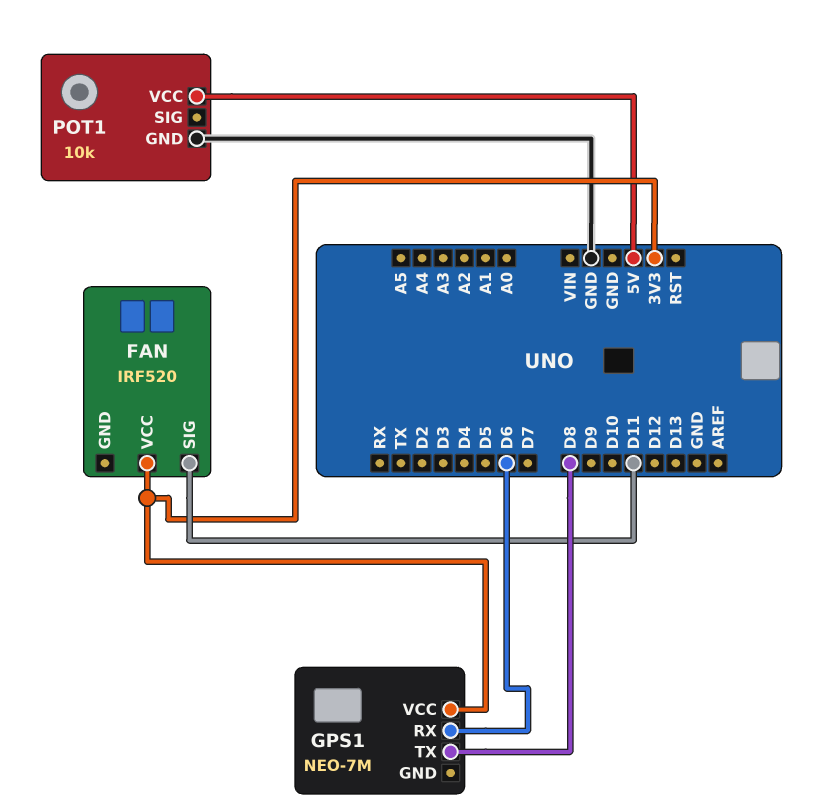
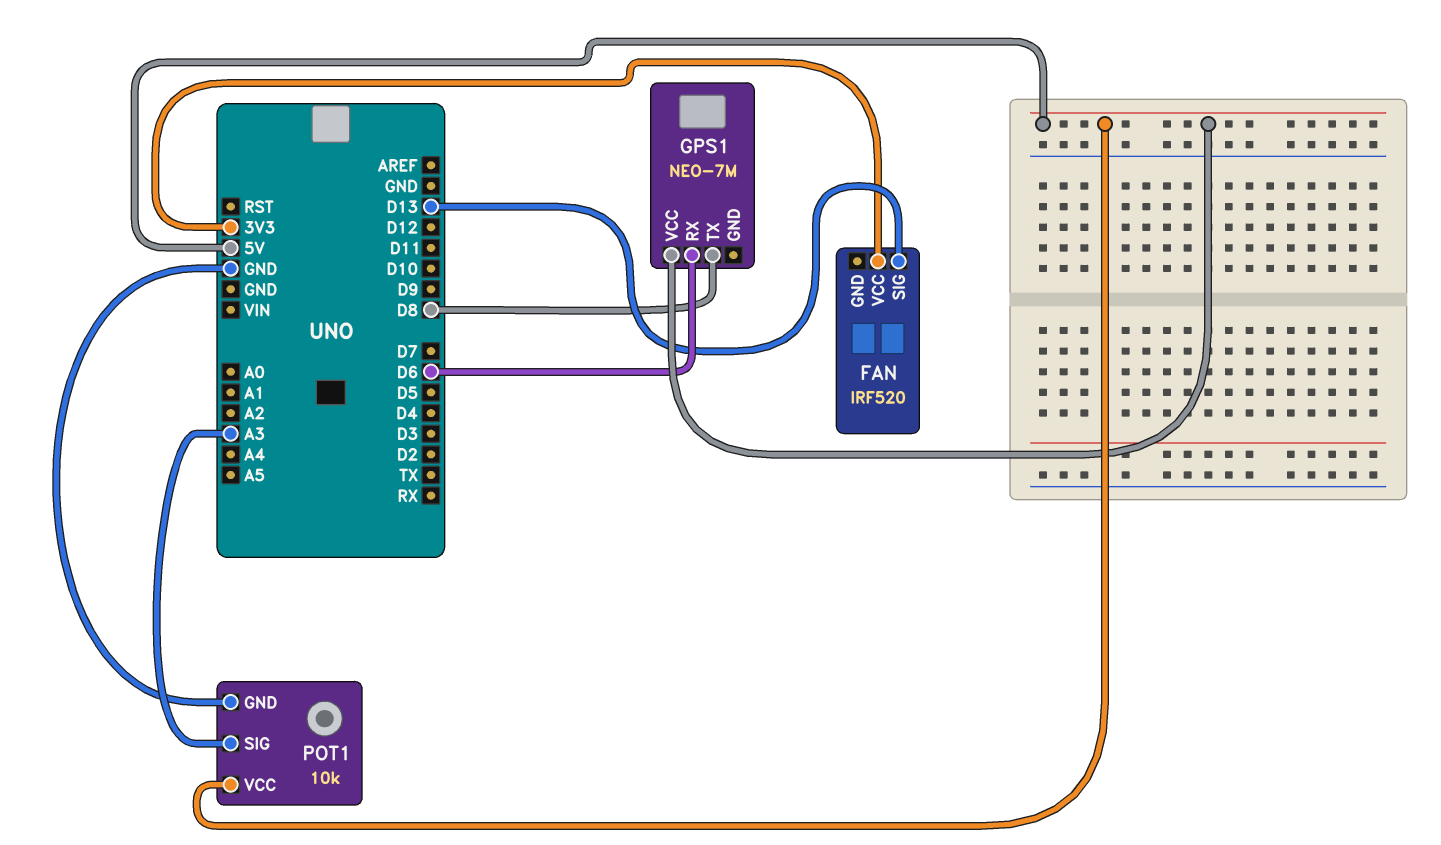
FAN pin SIG: D11 -> D13
GPS1 pin VCC: 3V3 -> 5V
POT1 pin SIG: none -> A3

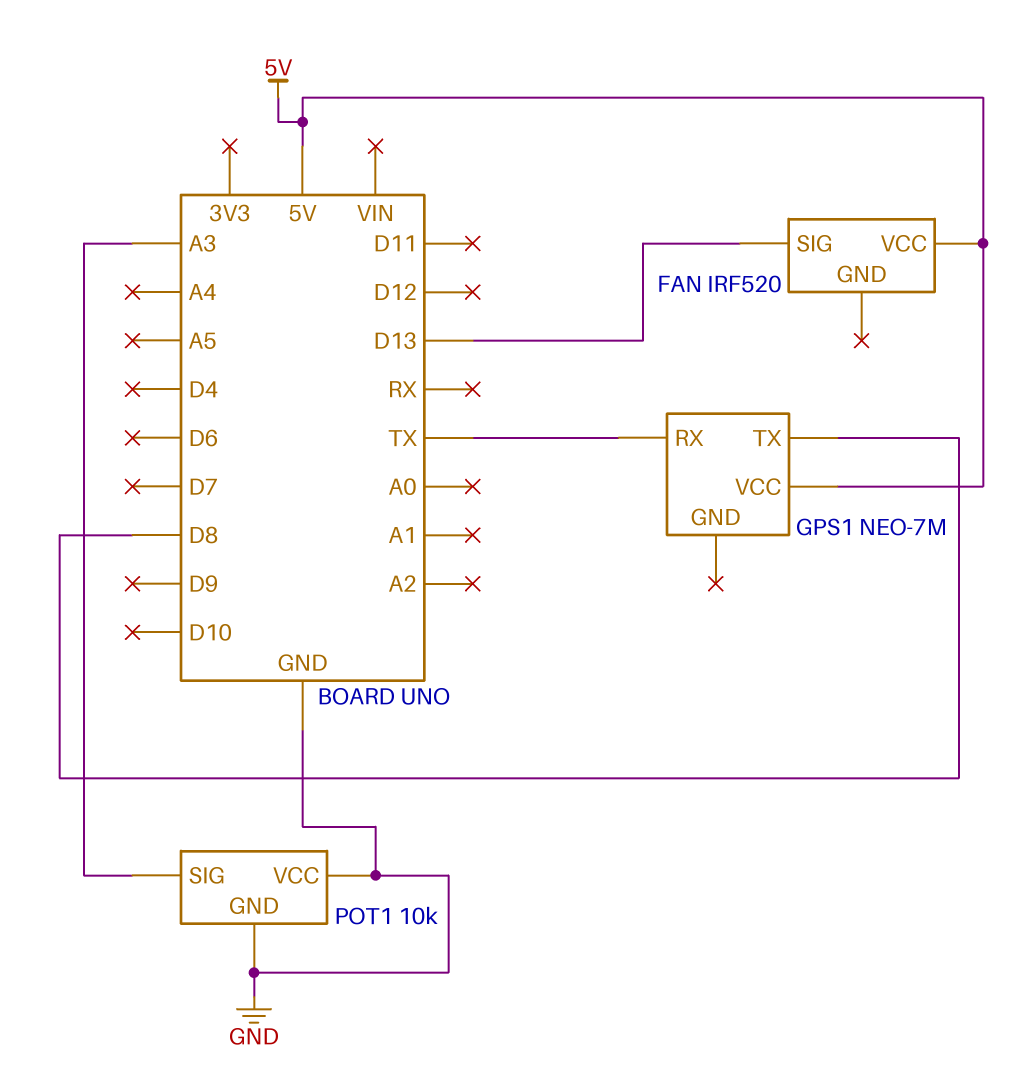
FAN pin VCC: 3V3 -> 5V
GPS1 pin RX: D6 -> TX
POT1 pin VCC: 5V -> GND

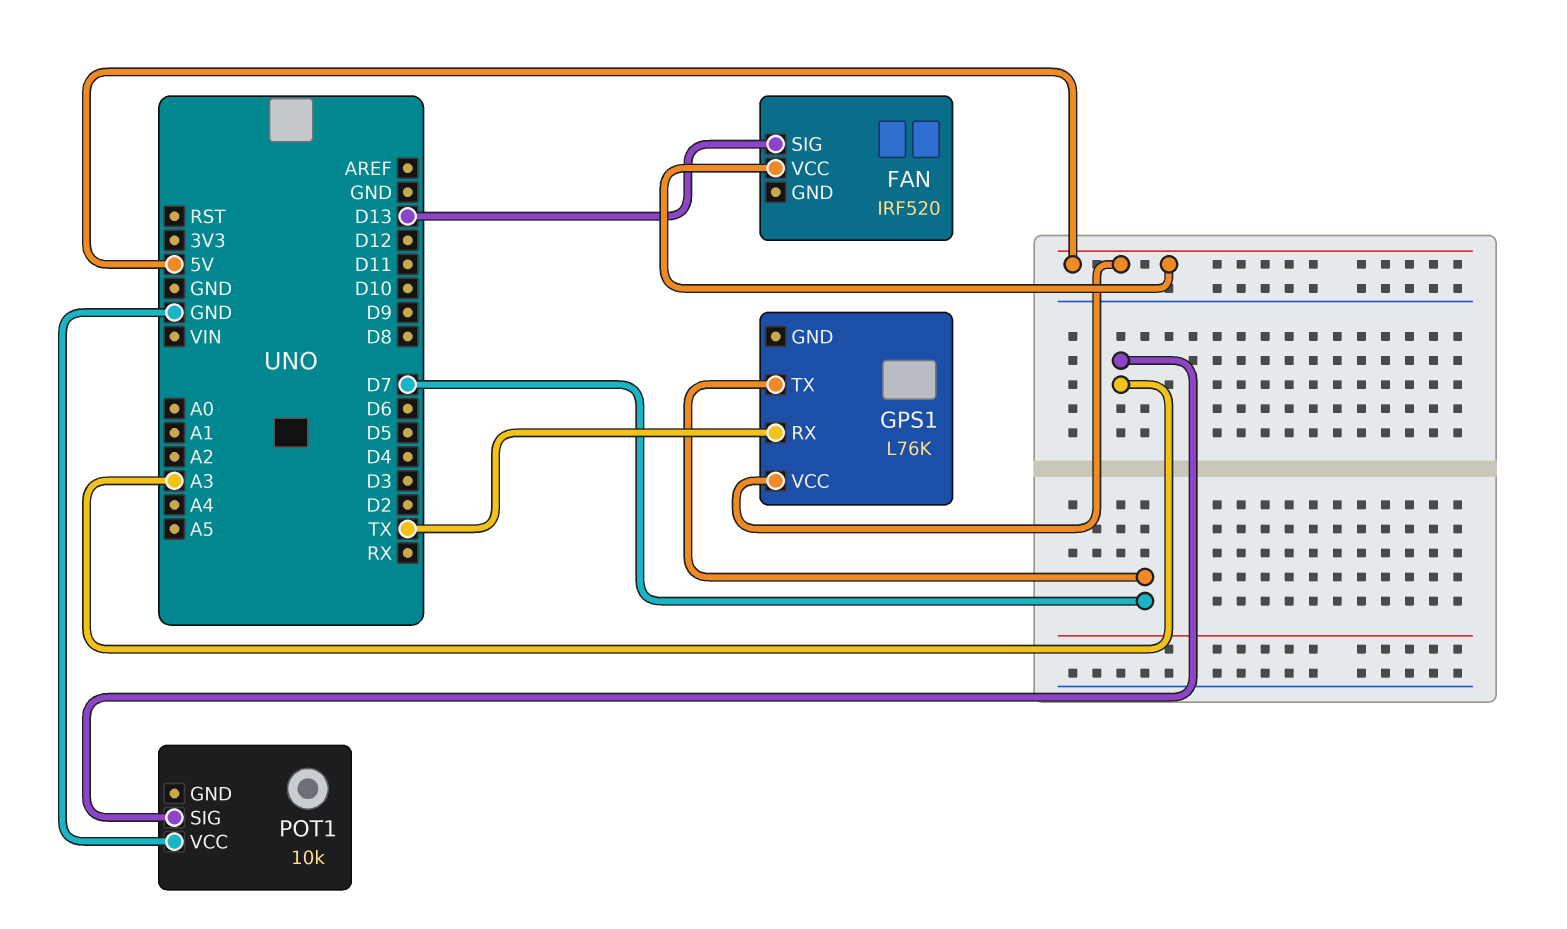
GPS1: NEO-7M -> L76K
GPS1 pin TX: D8 -> D7
POT1 pin GND: GND -> none

